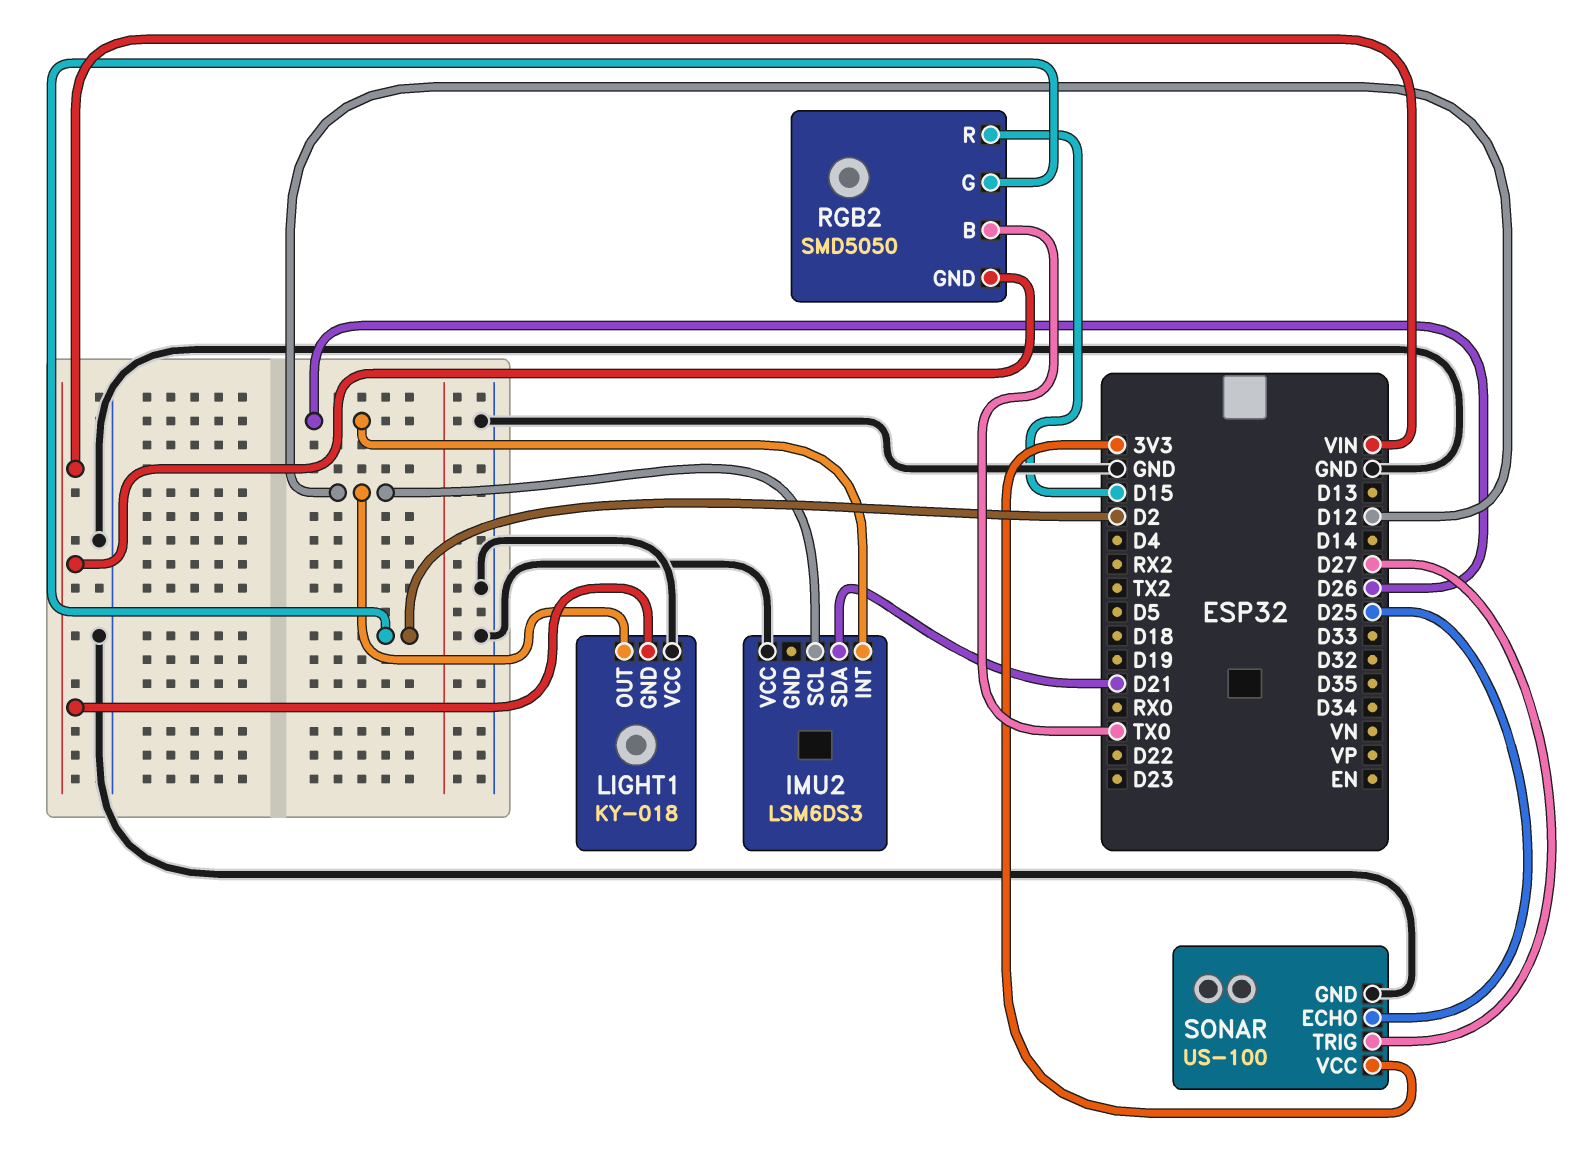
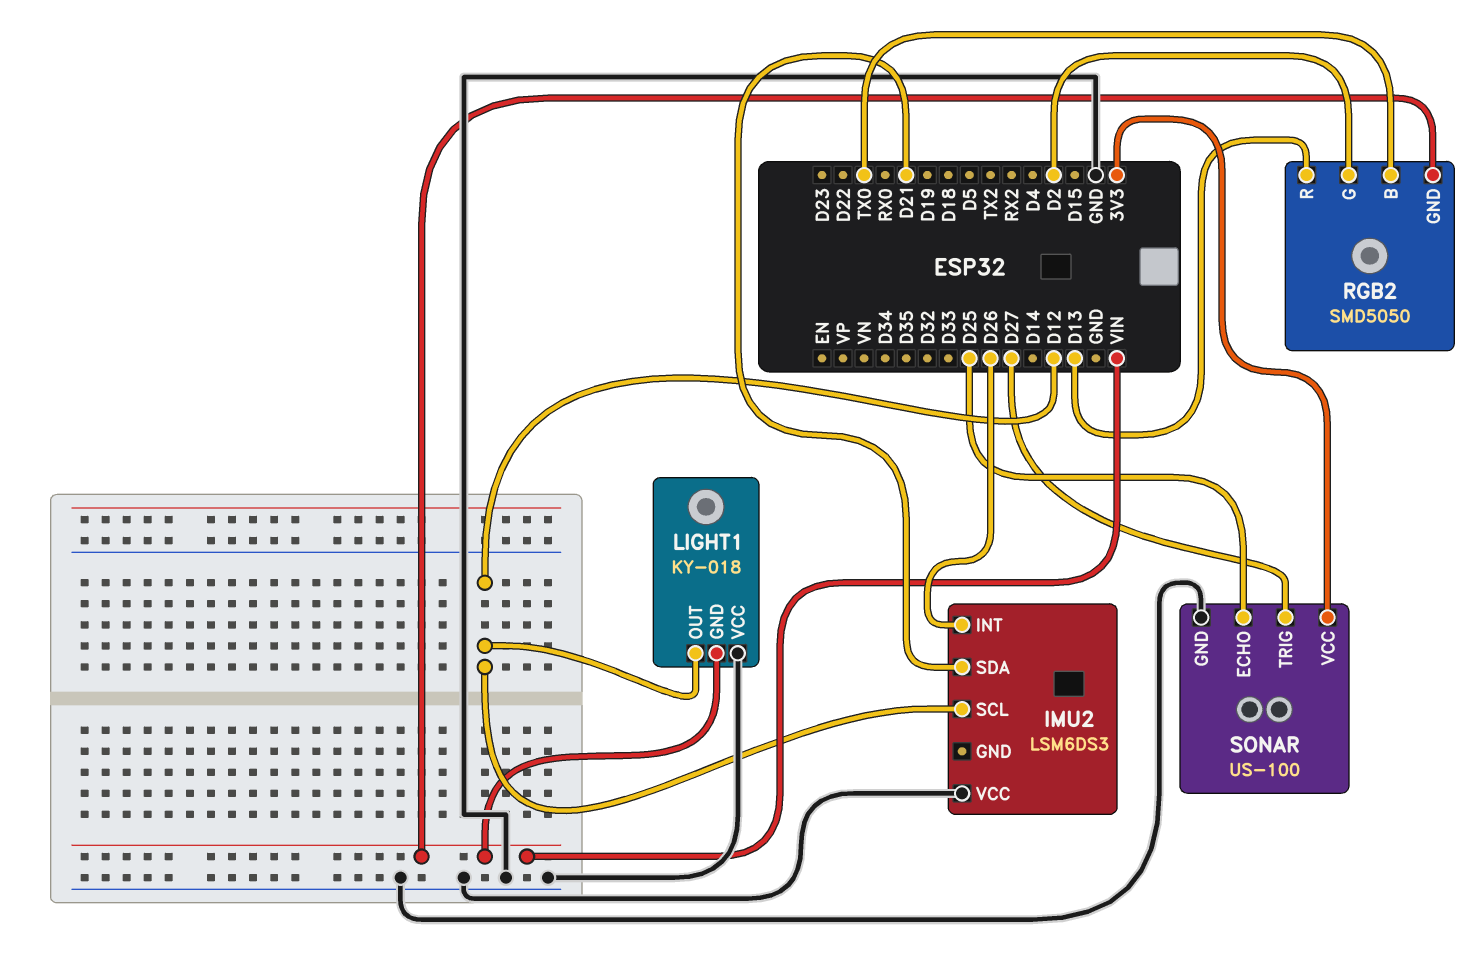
RGB2 pin R: D15 -> D13

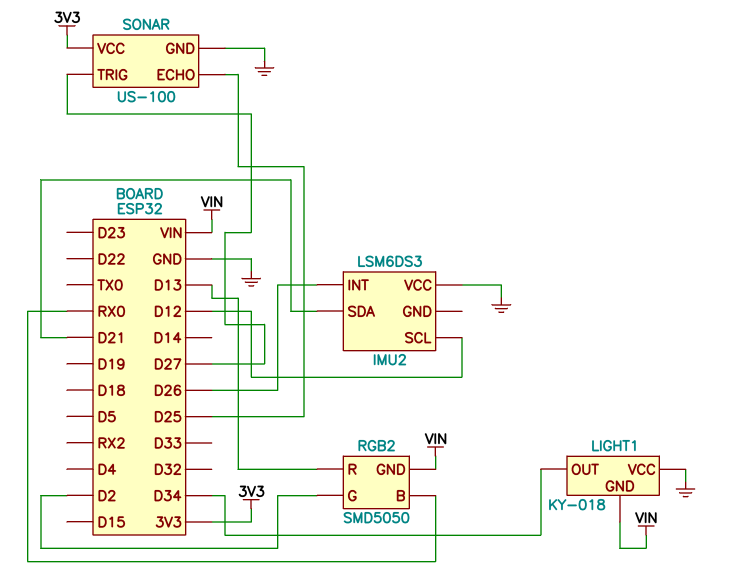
LIGHT1 pin OUT: D12 -> D34
RGB2 pin B: TX0 -> RX0

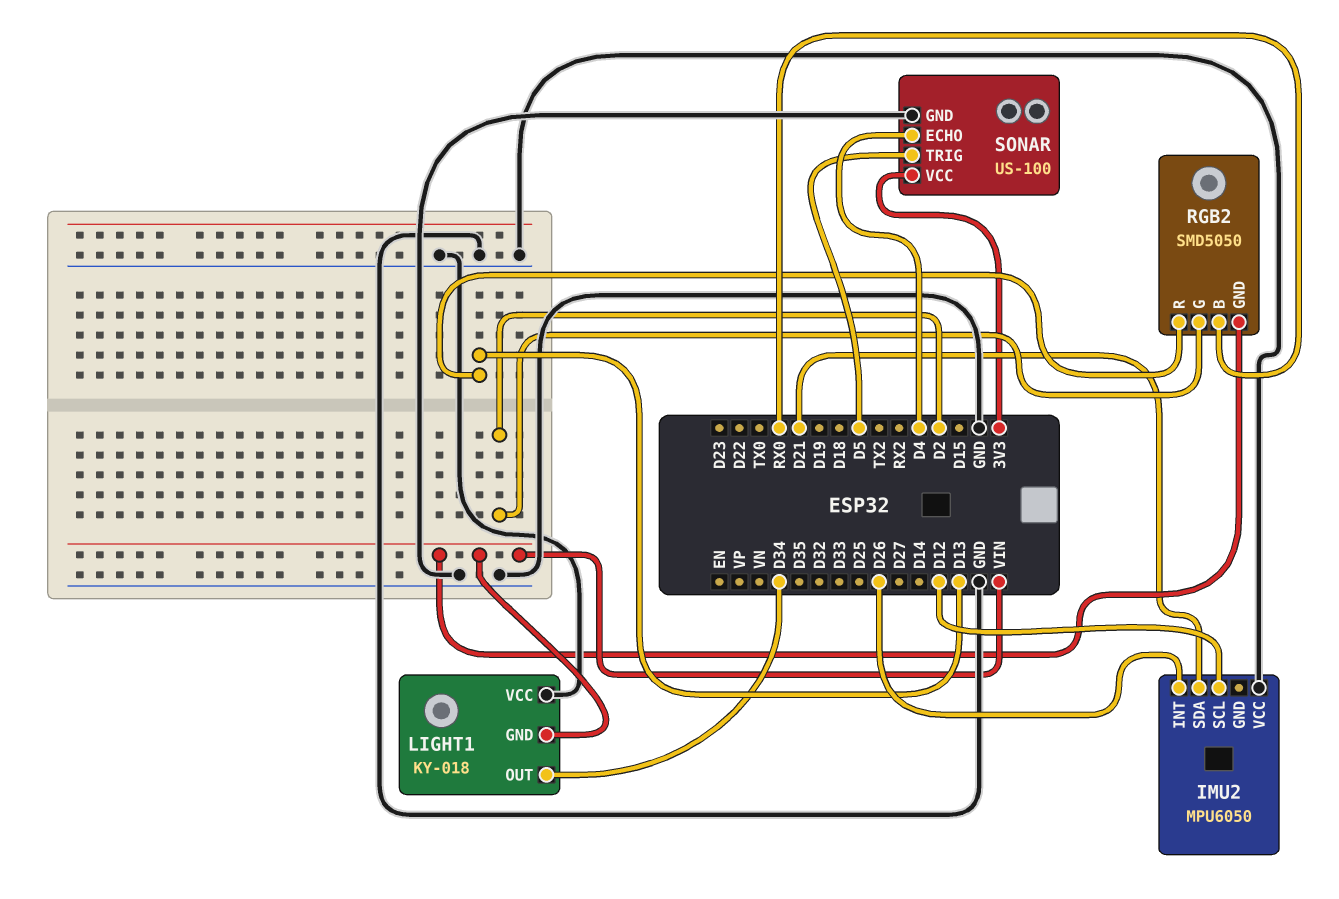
IMU2: LSM6DS3 -> MPU6050
SONAR pin ECHO: D25 -> D4
SONAR pin TRIG: D27 -> D5

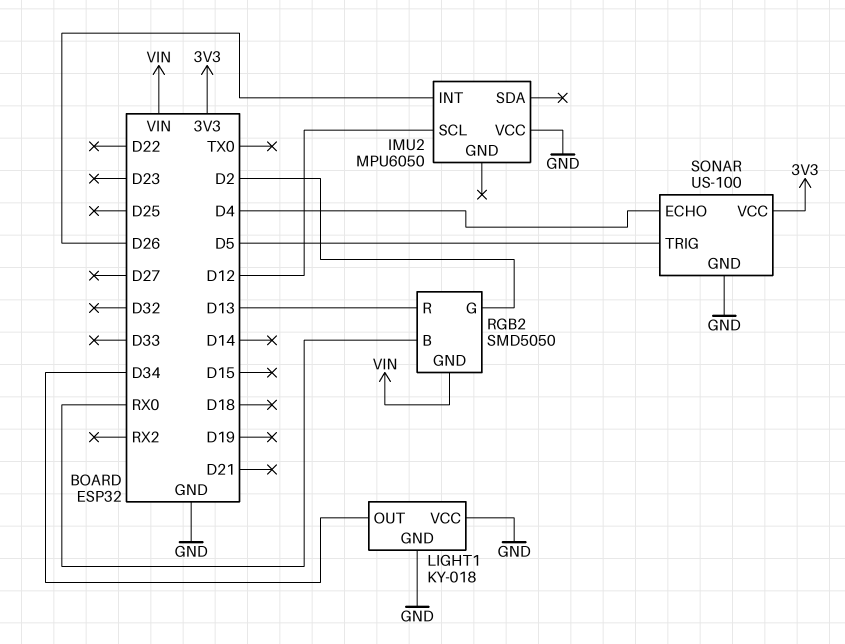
IMU2 pin SDA: D21 -> none
LIGHT1 pin GND: VIN -> GND

